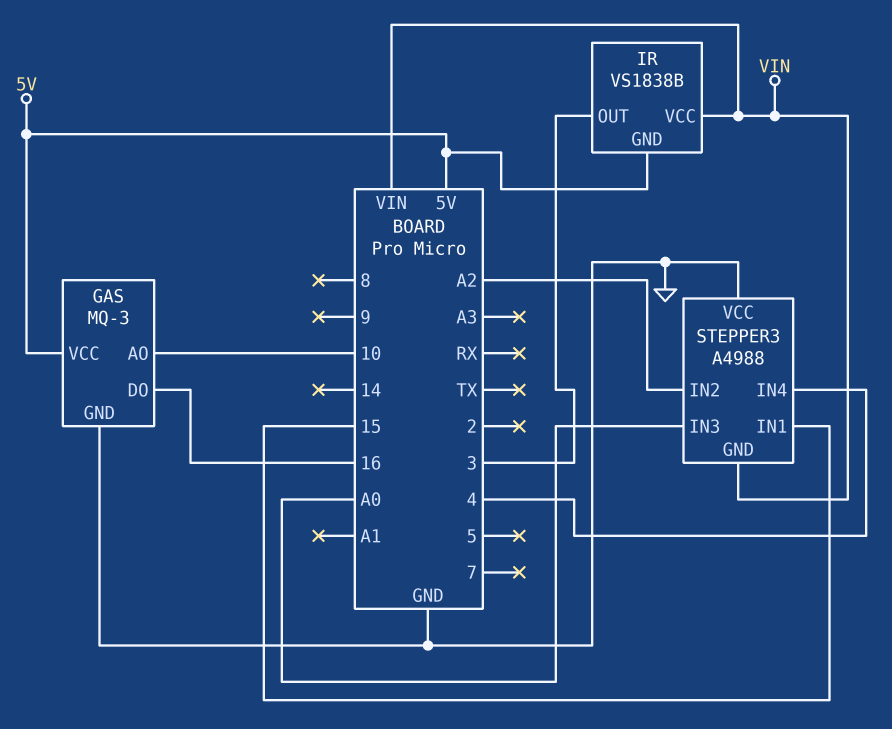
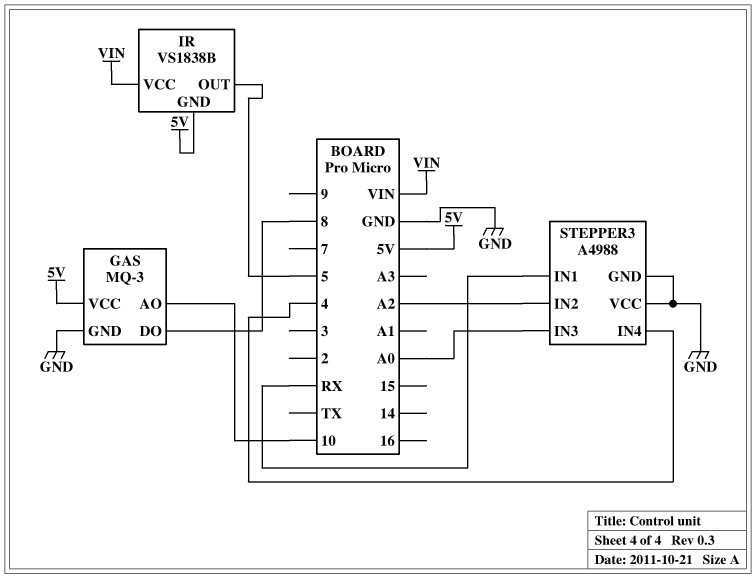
GAS pin DO: 16 -> 8
IR pin OUT: 3 -> 5
STEPPER3 pin GND: VIN -> GND
STEPPER3 pin IN1: 15 -> RX

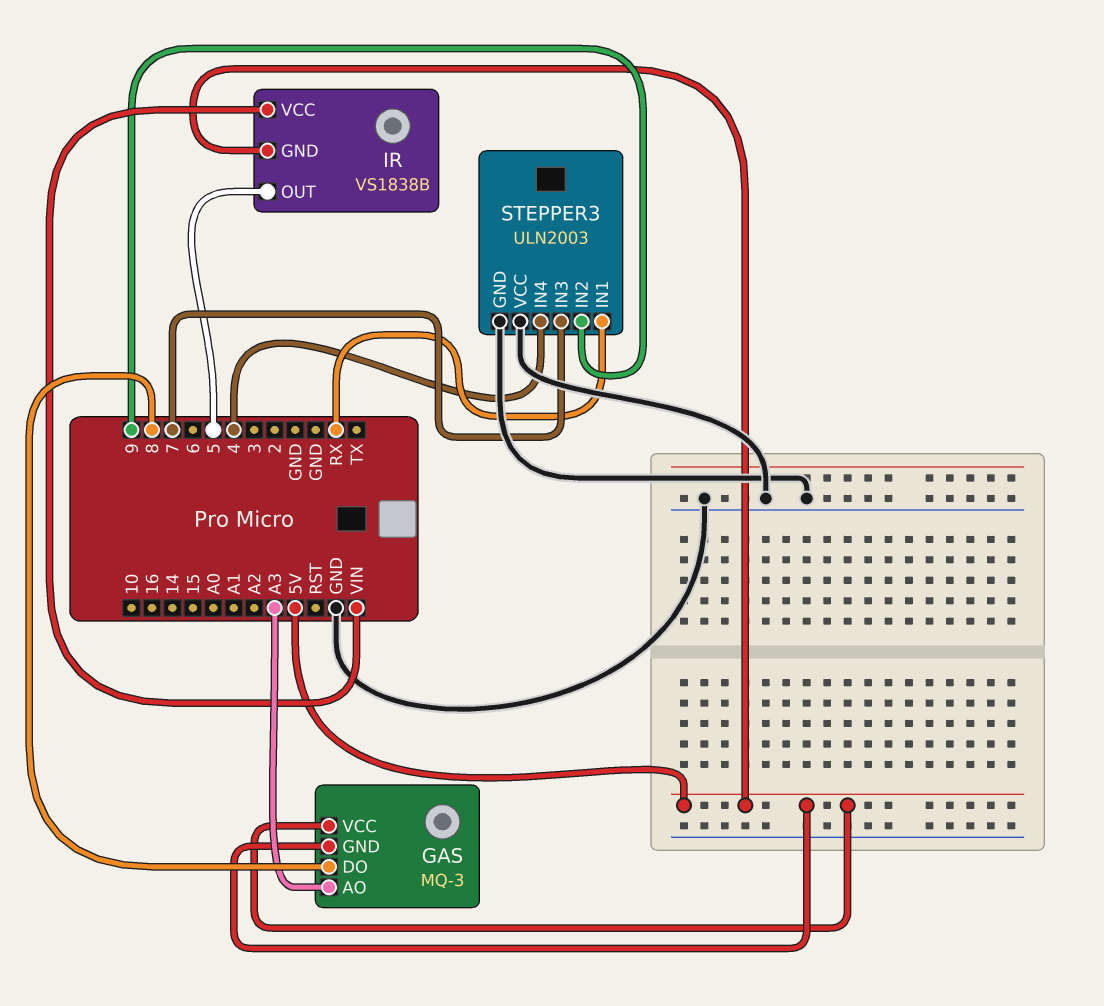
GAS pin AO: 10 -> A3
GAS pin GND: GND -> 5V
STEPPER3: A4988 -> ULN2003
STEPPER3 pin IN2: A2 -> 9
STEPPER3 pin IN3: A0 -> 7

